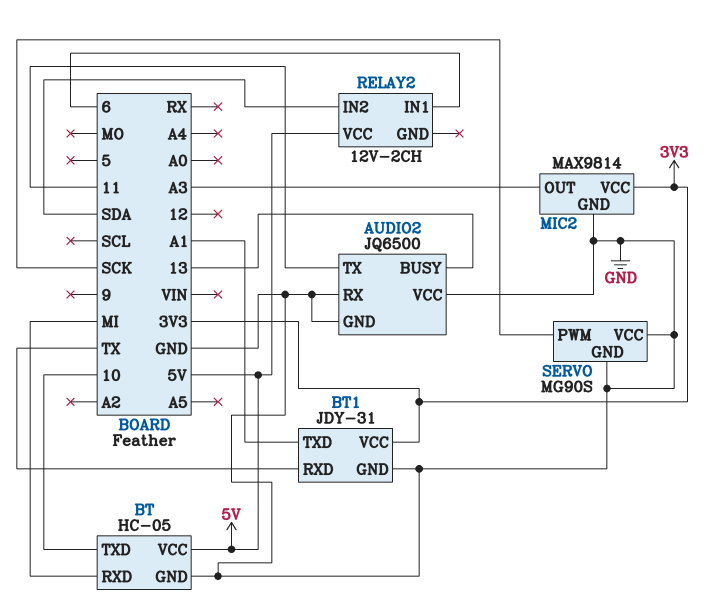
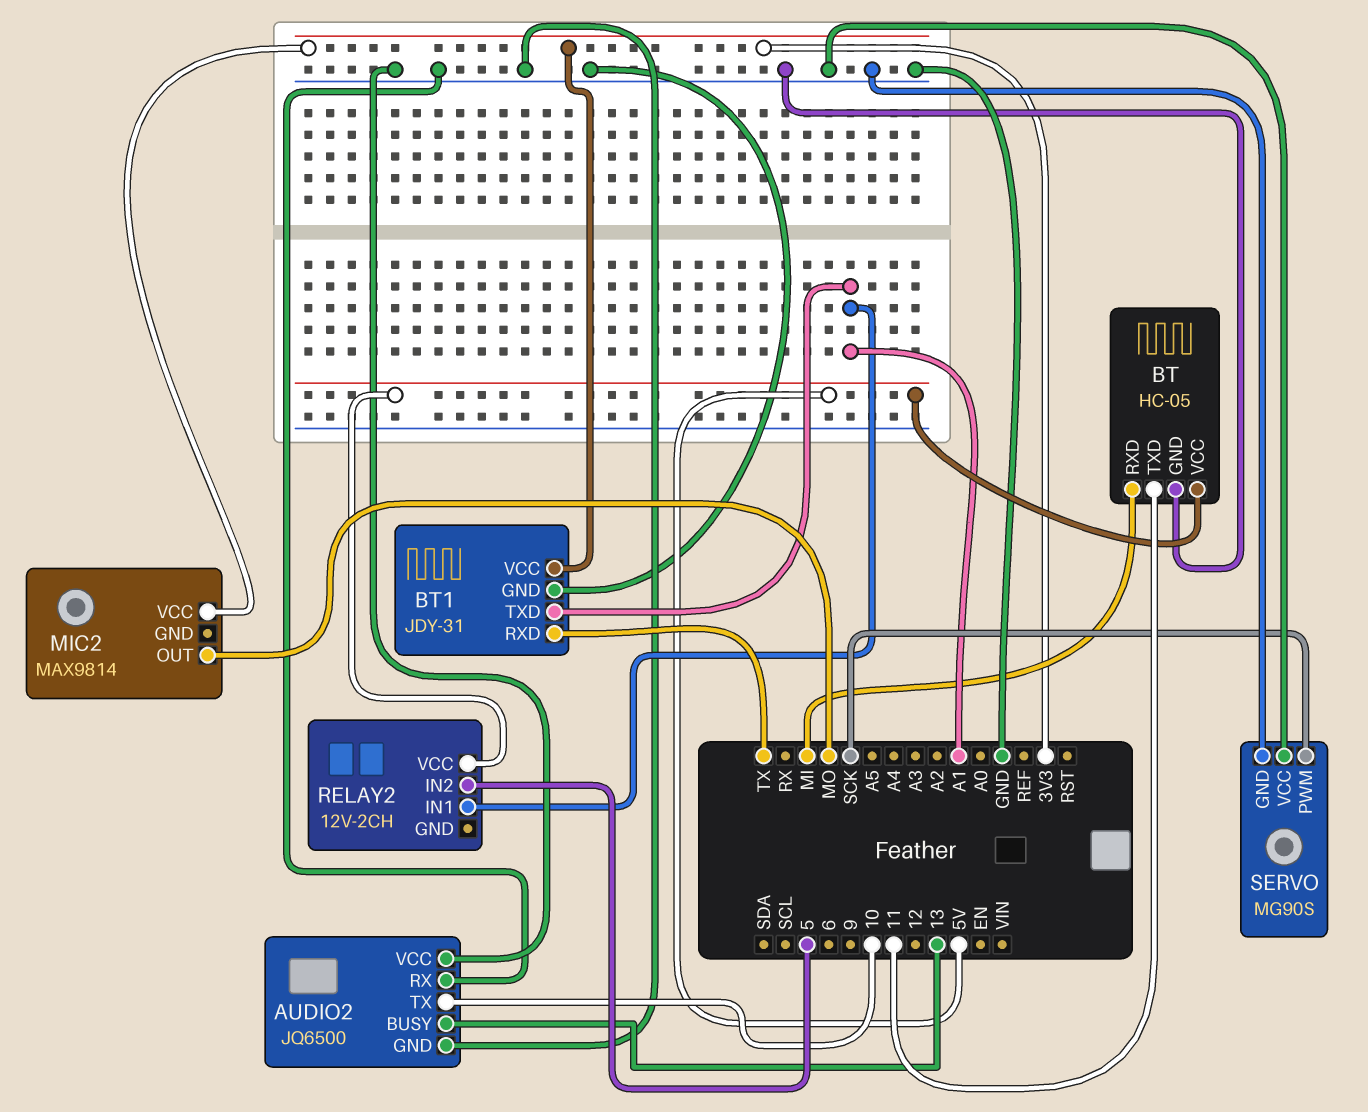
AUDIO2 pin TX: 11 -> 10
BT pin TXD: 10 -> 11
MIC2 pin GND: GND -> none
MIC2 pin OUT: A3 -> MO
RELAY2 pin IN1: 6 -> A1
RELAY2 pin IN2: SDA -> 5

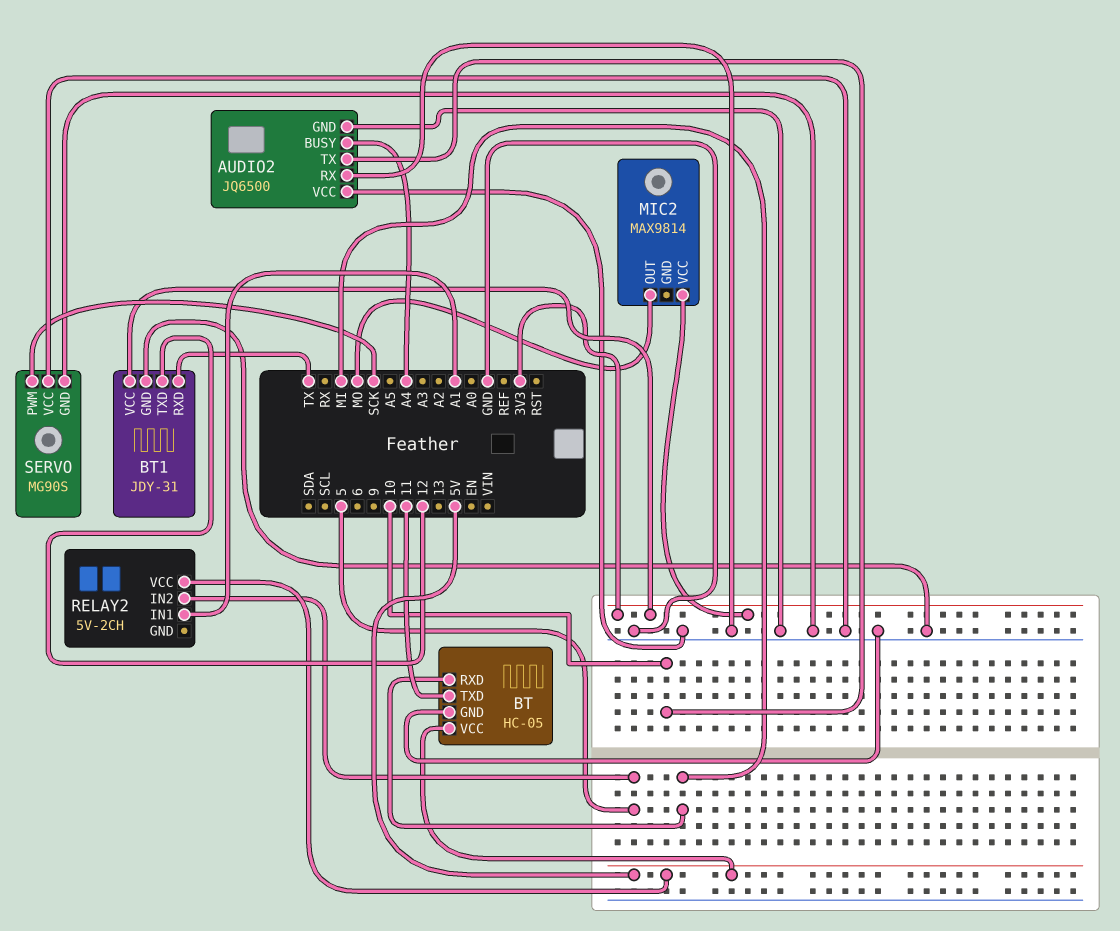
AUDIO2 pin BUSY: 13 -> A4
BT1 pin TXD: A1 -> 12
RELAY2: 12V-2CH -> 5V-2CH

